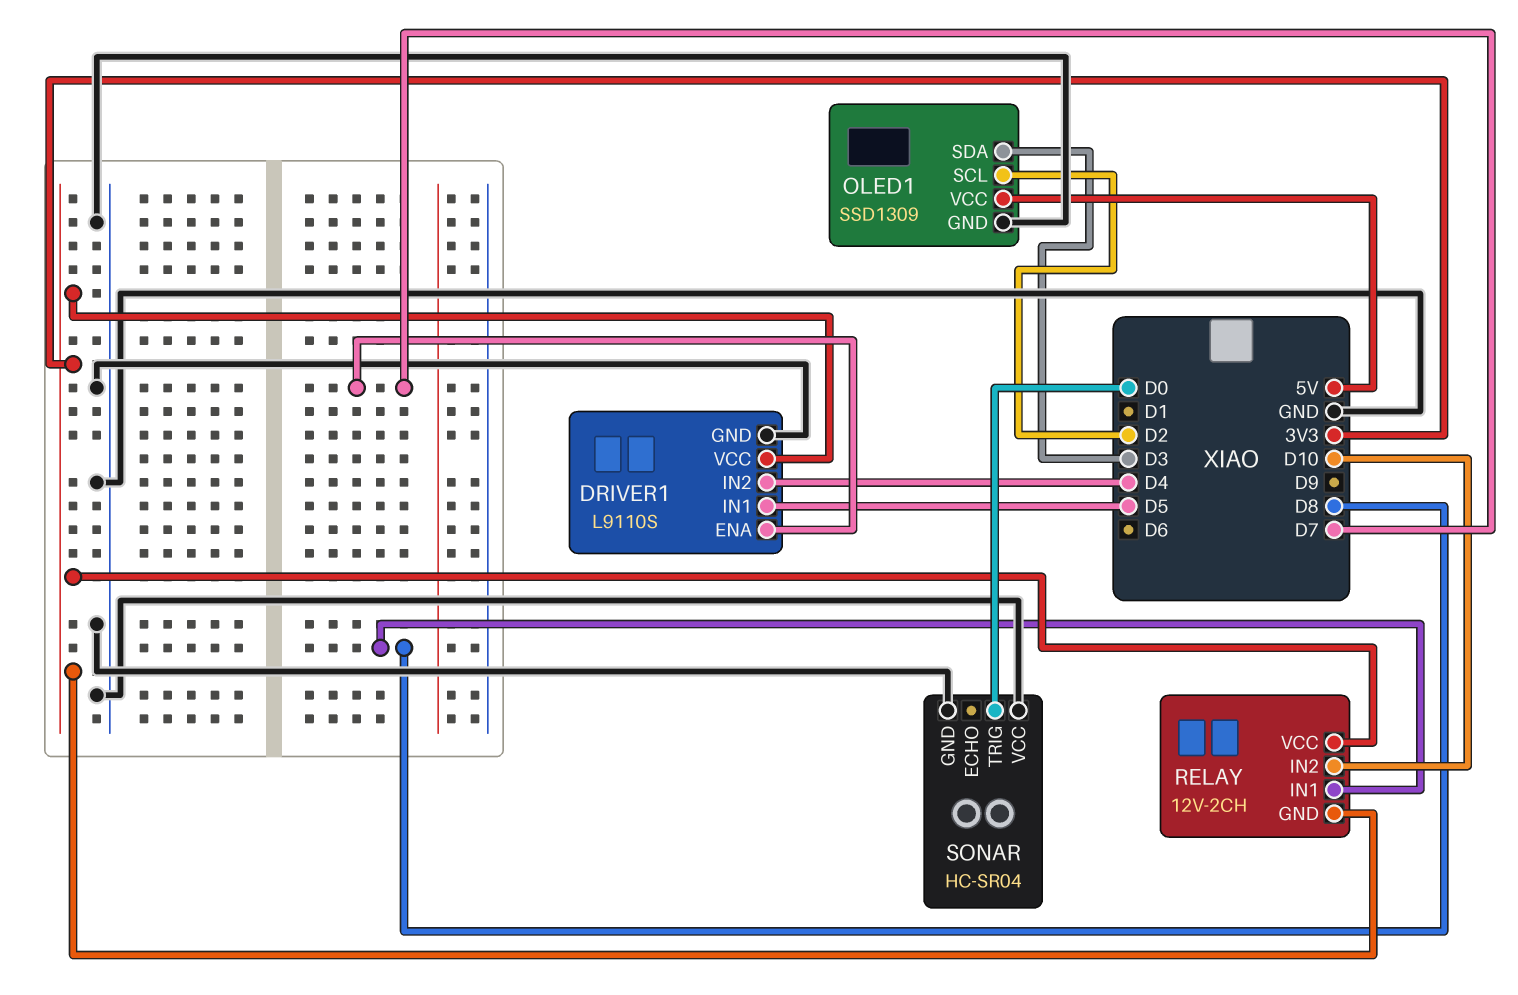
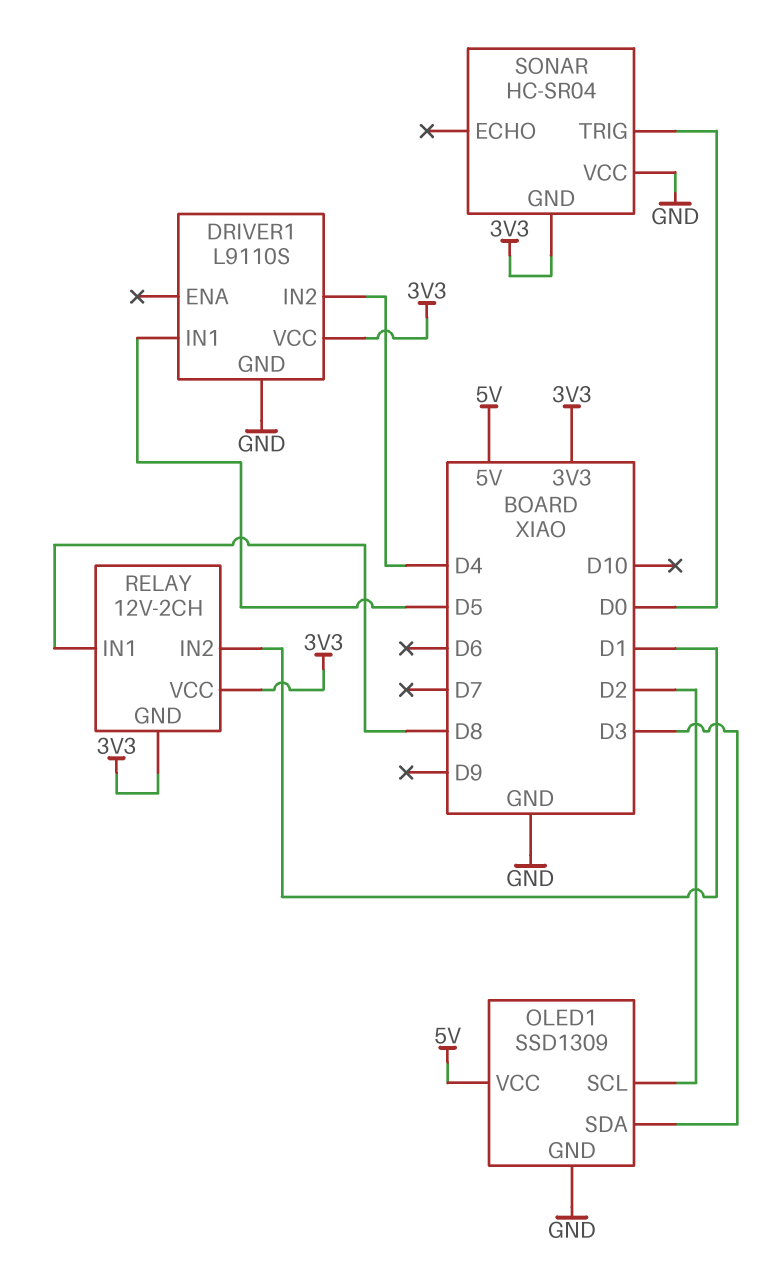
DRIVER1 pin ENA: D7 -> none
RELAY pin IN2: D10 -> D1
SONAR pin GND: GND -> 3V3

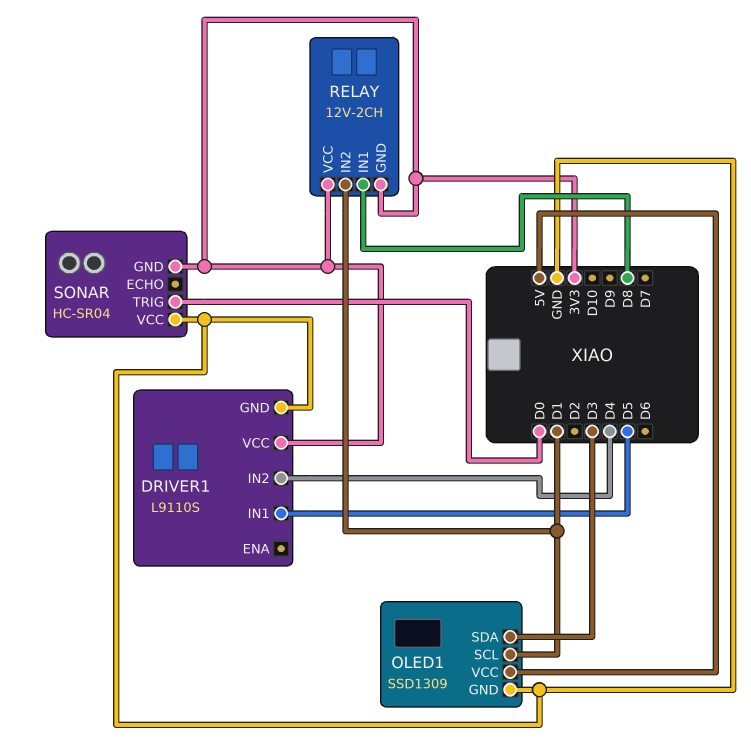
OLED1 pin SCL: D2 -> D1

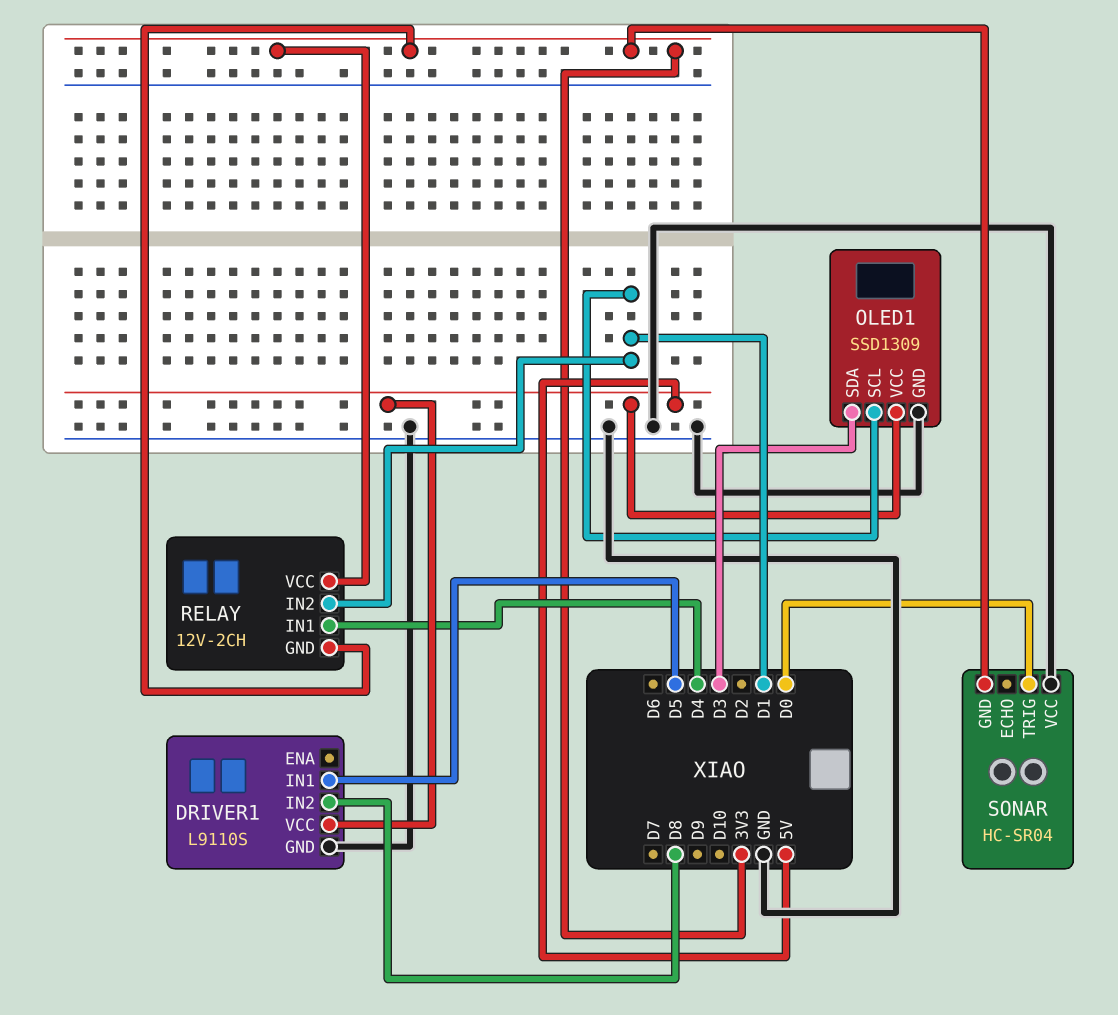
DRIVER1 pin IN2: D4 -> D8
DRIVER1 pin VCC: 3V3 -> 5V
RELAY pin IN1: D8 -> D4

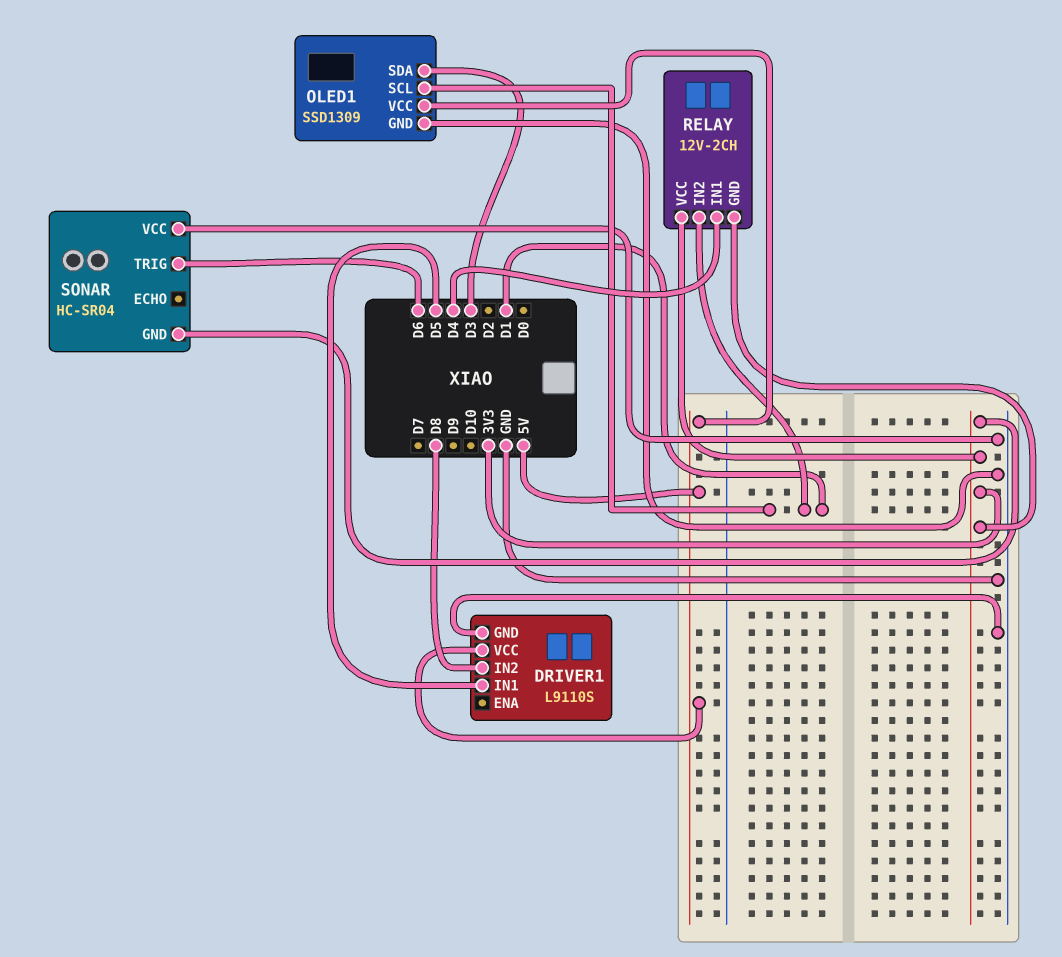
SONAR pin TRIG: D0 -> D6

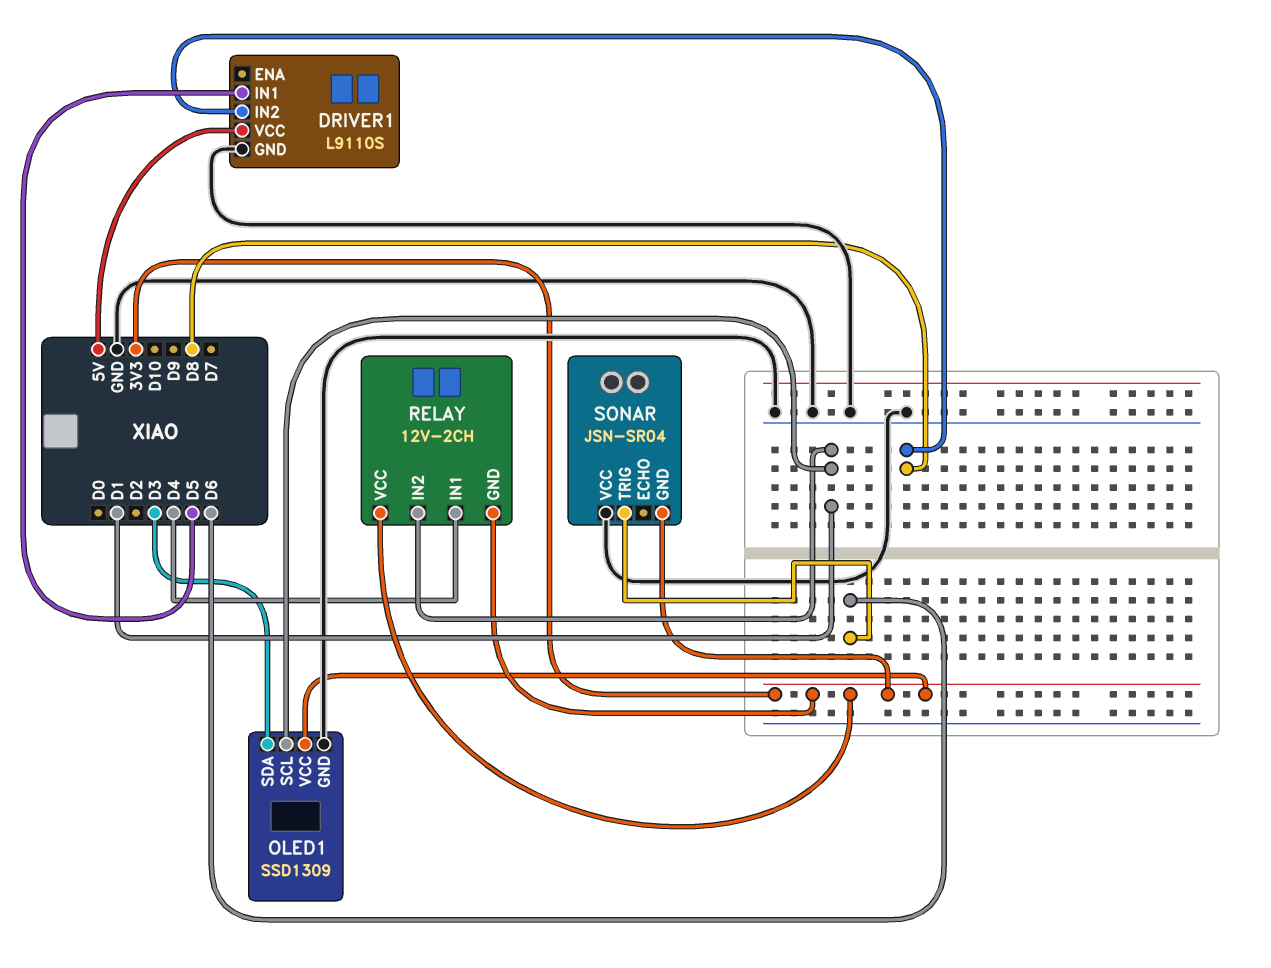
OLED1 pin VCC: 5V -> 3V3
SONAR: HC-SR04 -> JSN-SR04

